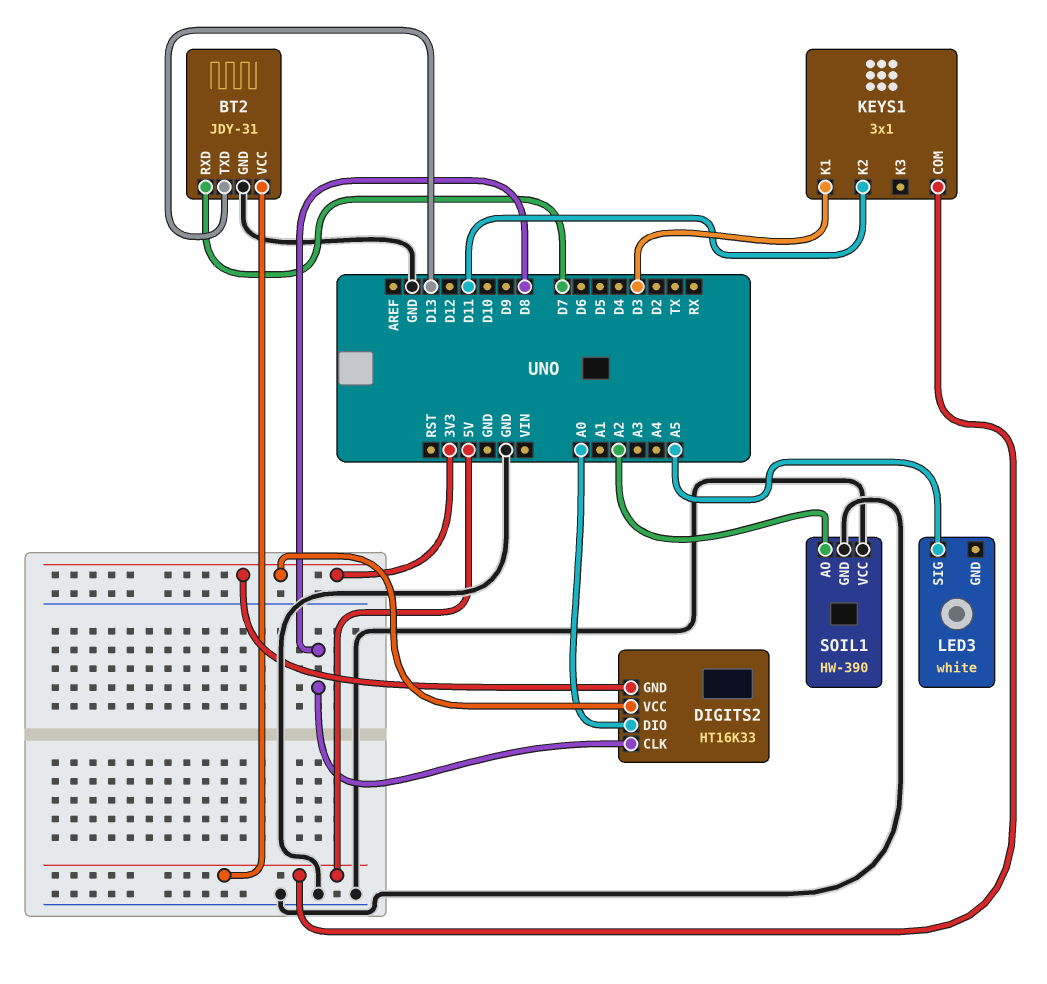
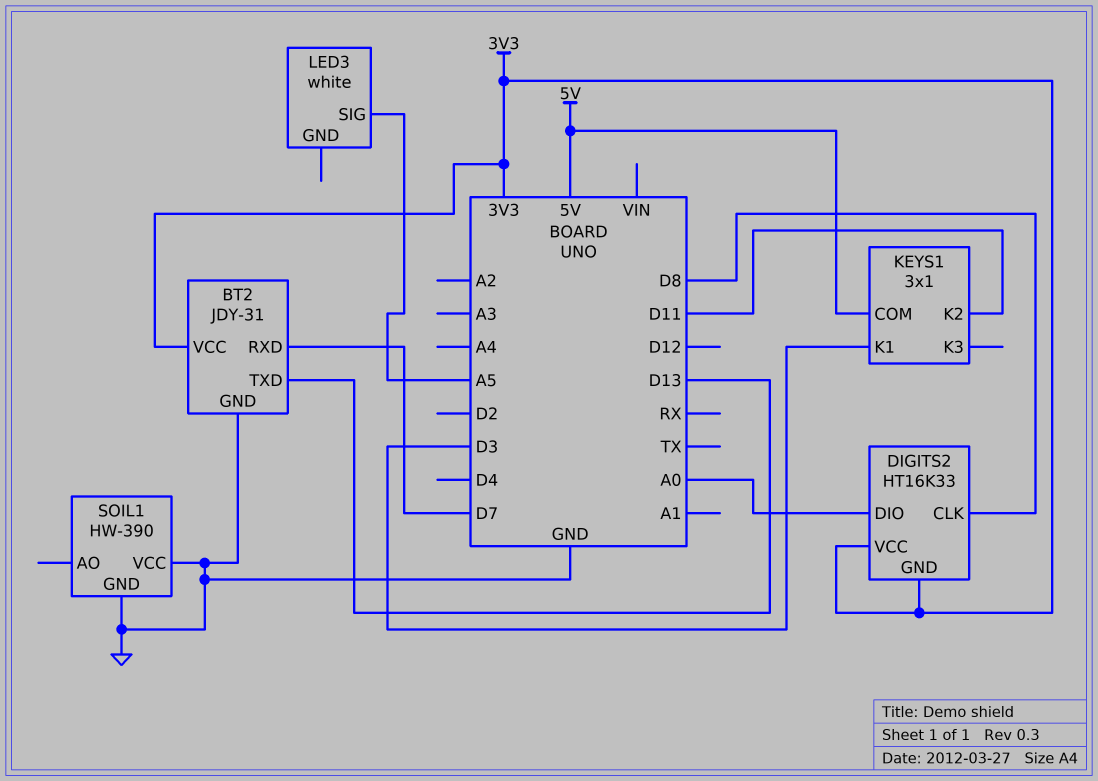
BT2 pin VCC: 5V -> 3V3
SOIL1 pin AO: A2 -> none

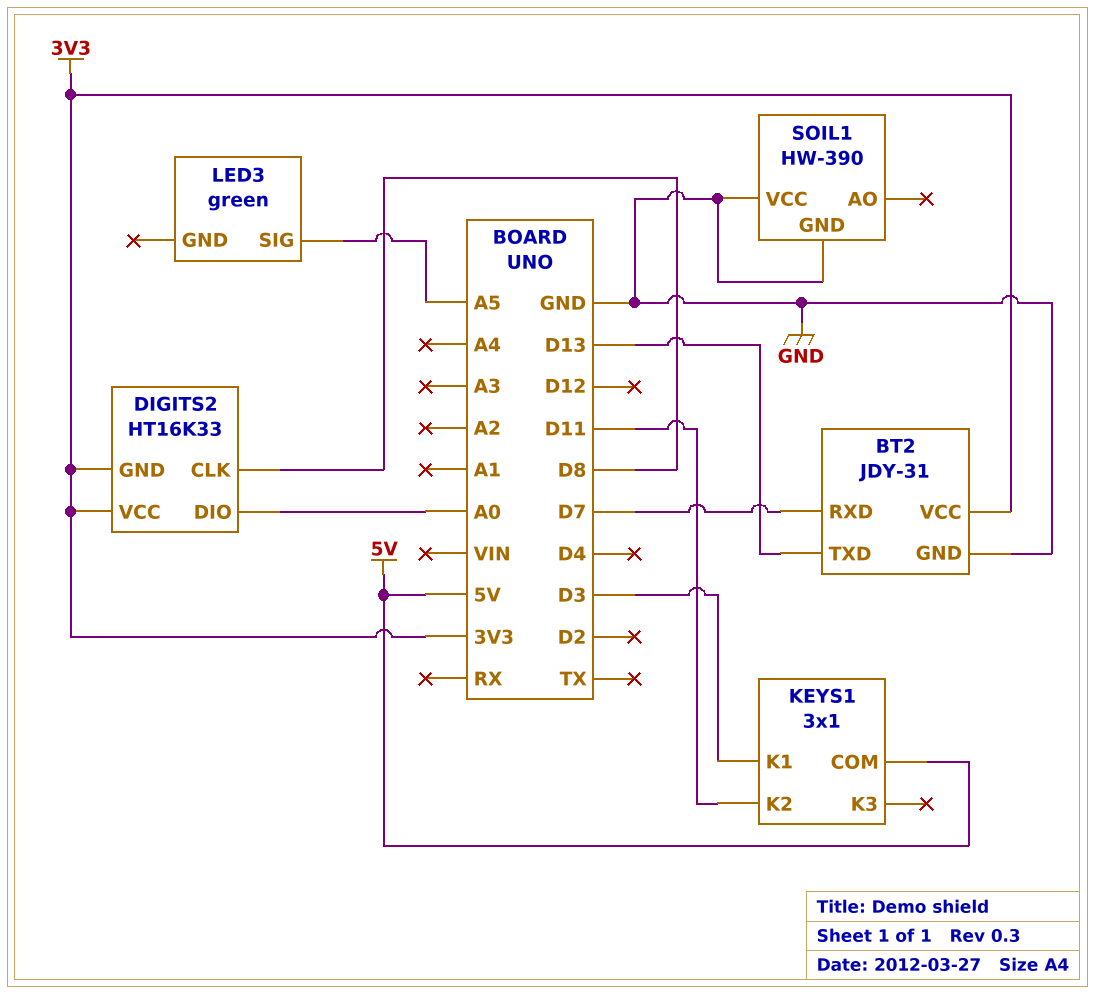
LED3: white -> green

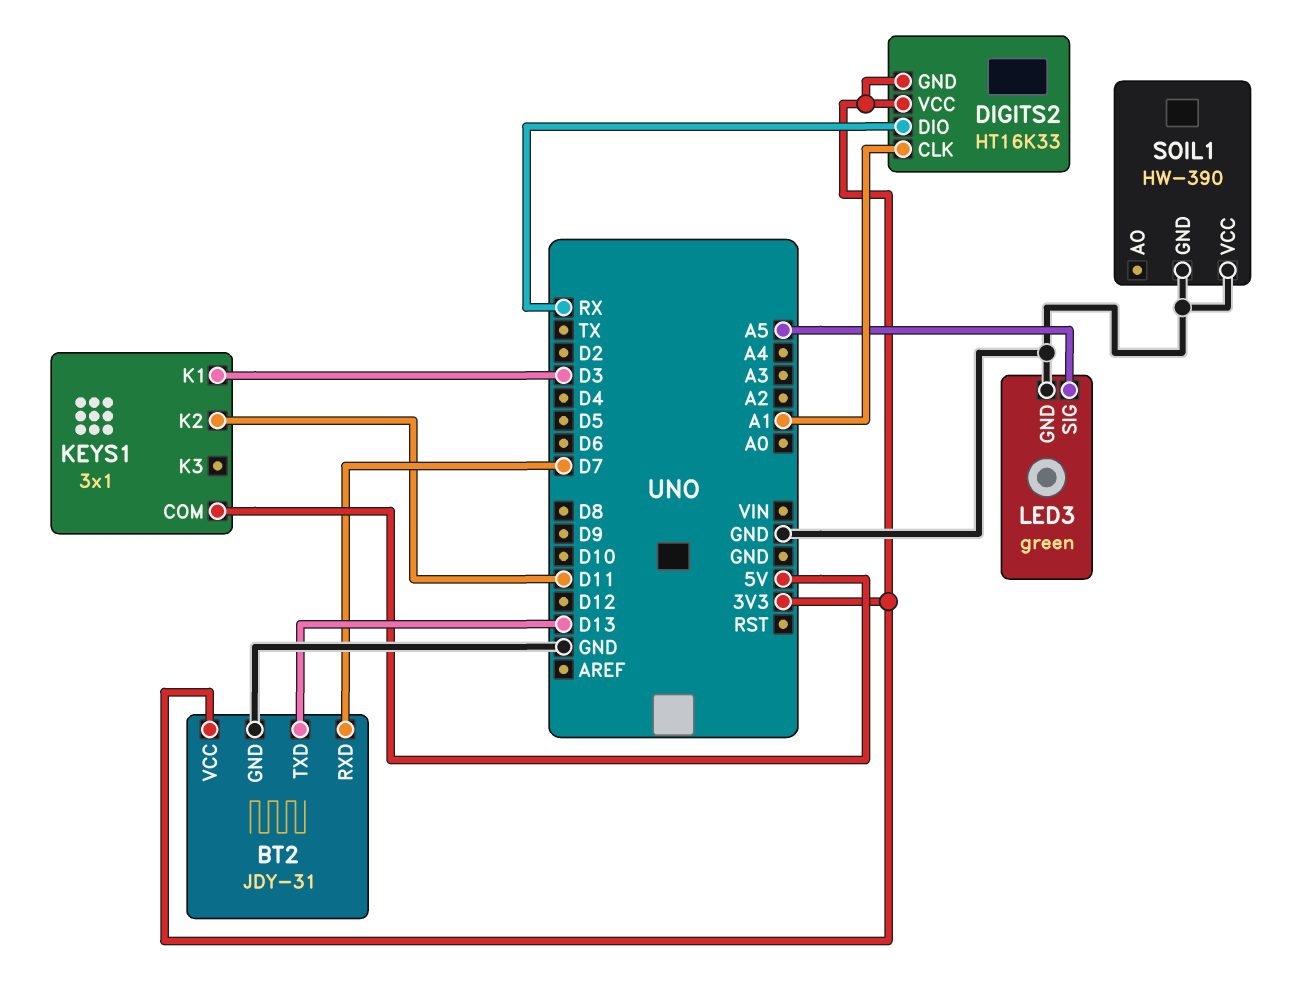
DIGITS2 pin CLK: D8 -> A1
DIGITS2 pin DIO: A0 -> RX
LED3 pin GND: none -> GND

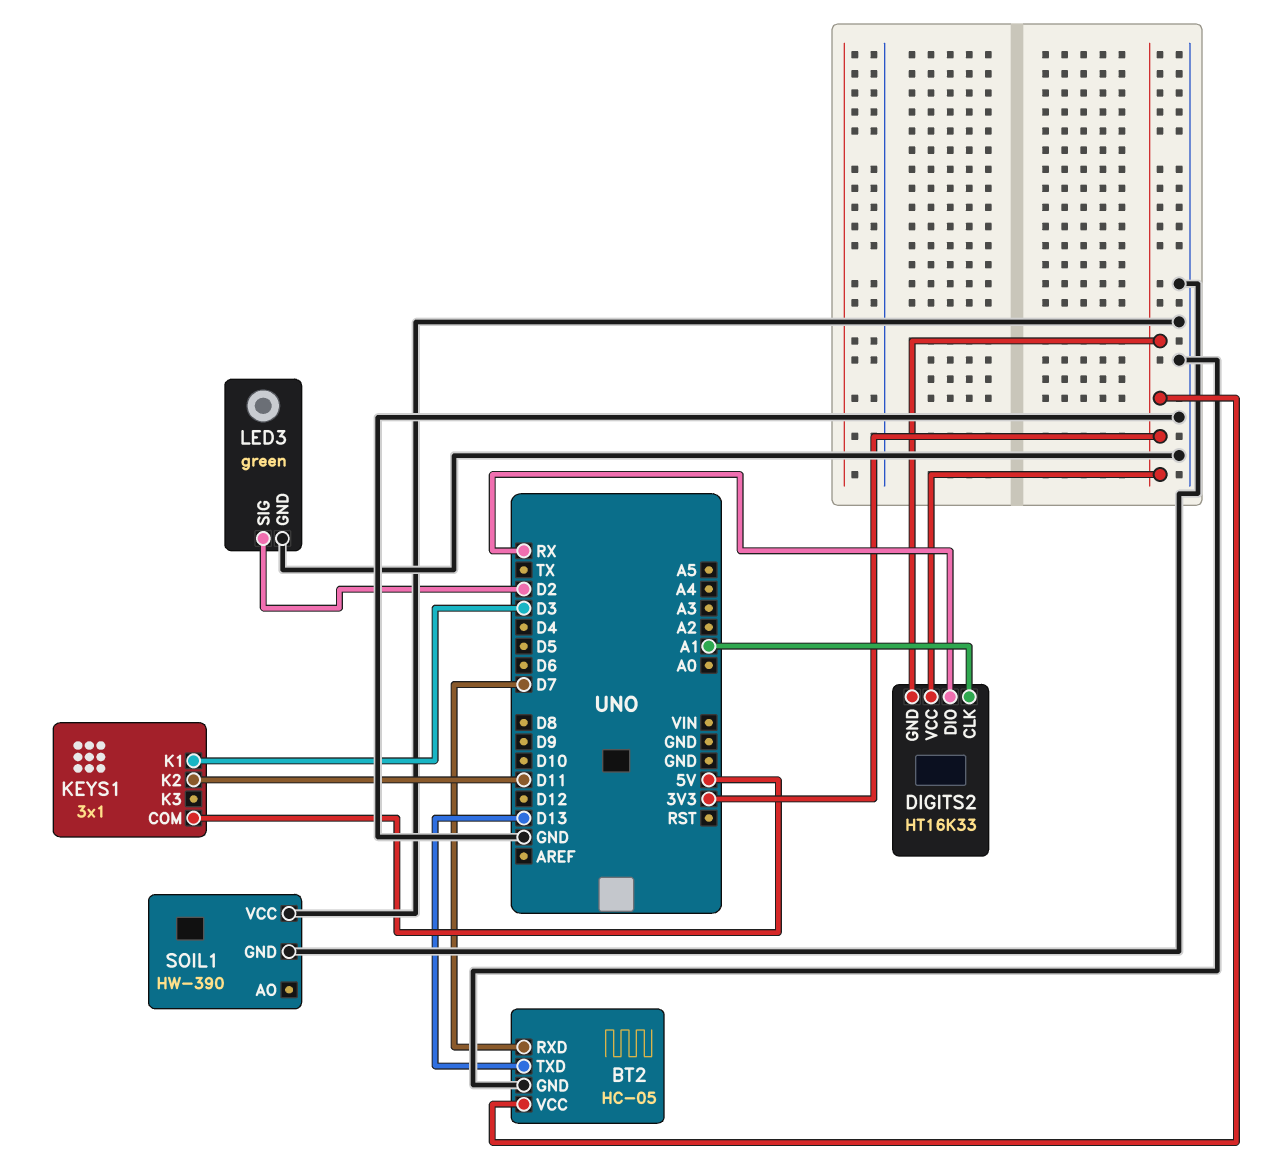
BT2: JDY-31 -> HC-05
LED3 pin SIG: A5 -> D2

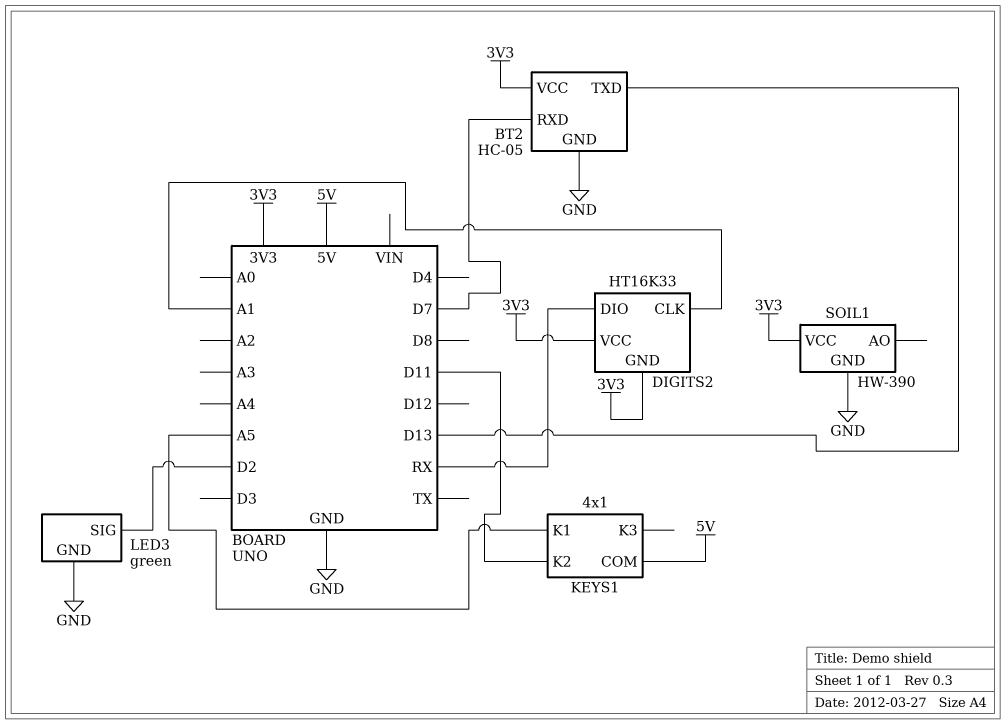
KEYS1: 3x1 -> 4x1
KEYS1 pin K1: D3 -> A5
SOIL1 pin VCC: GND -> 3V3

